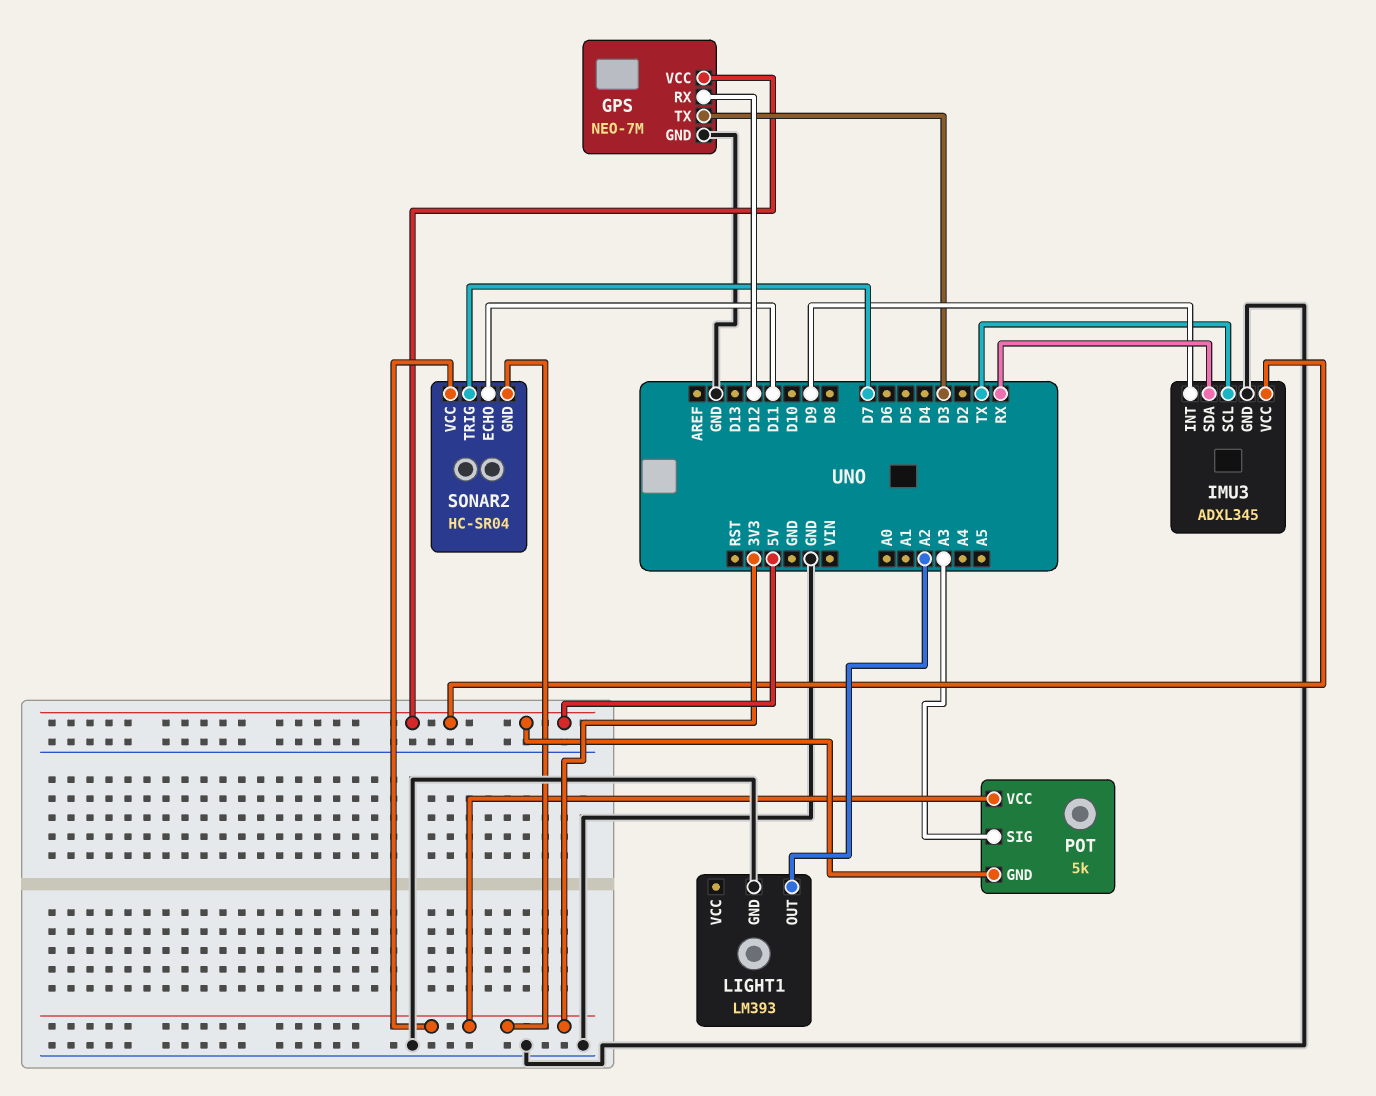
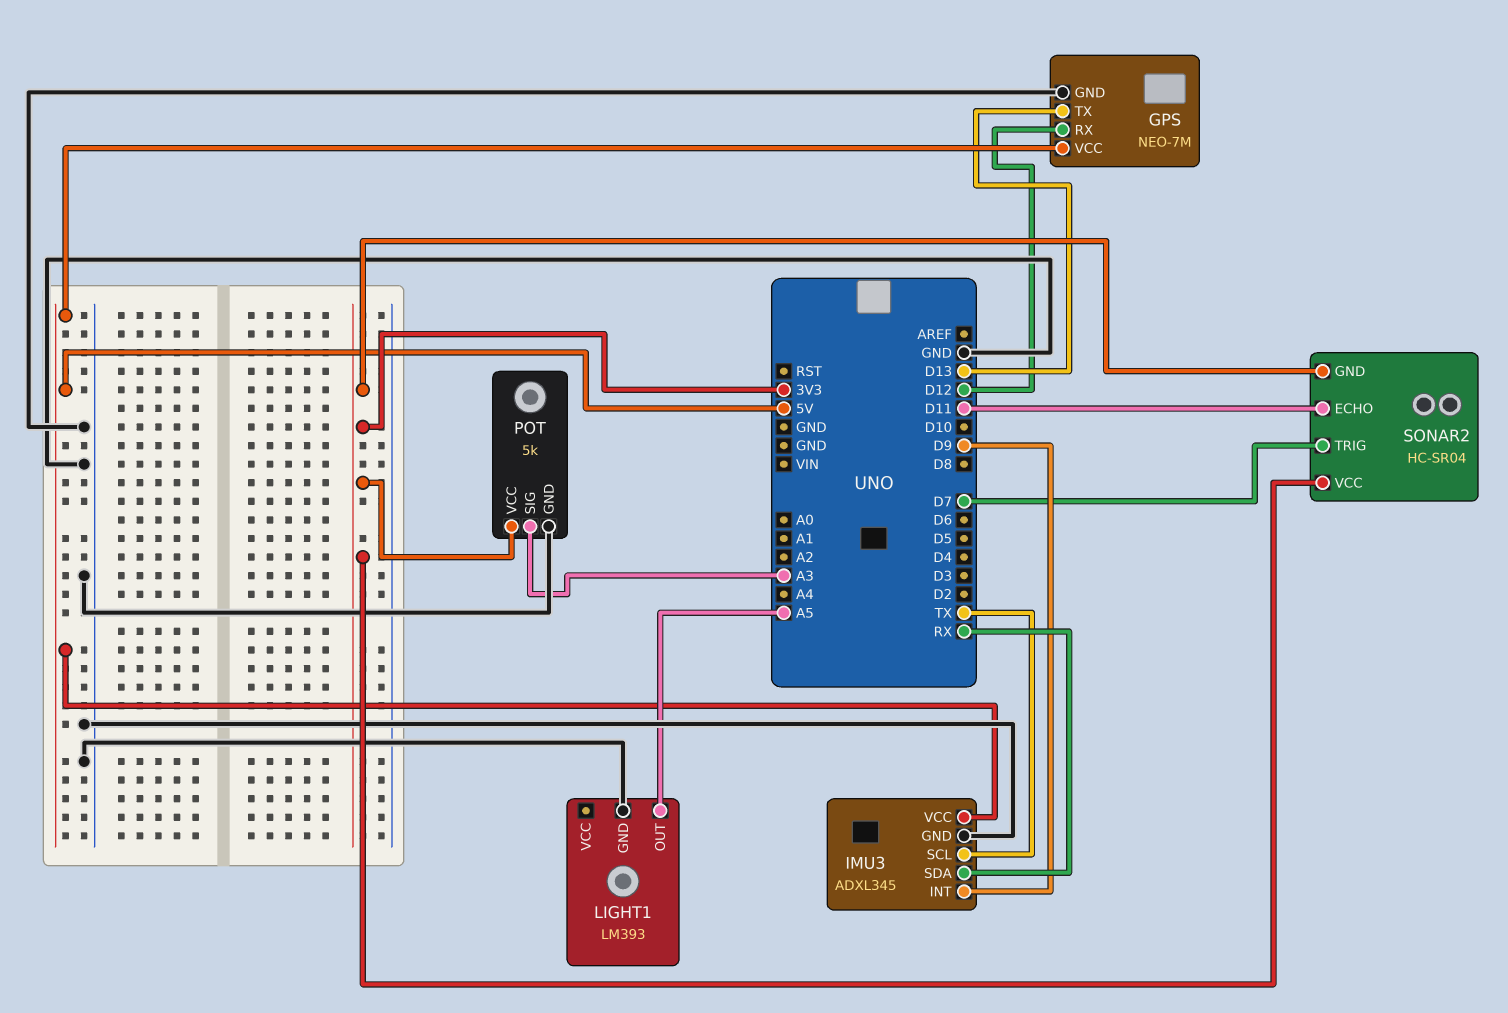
GPS pin TX: D3 -> D13
LIGHT1 pin OUT: A2 -> A5
POT pin GND: 5V -> GND

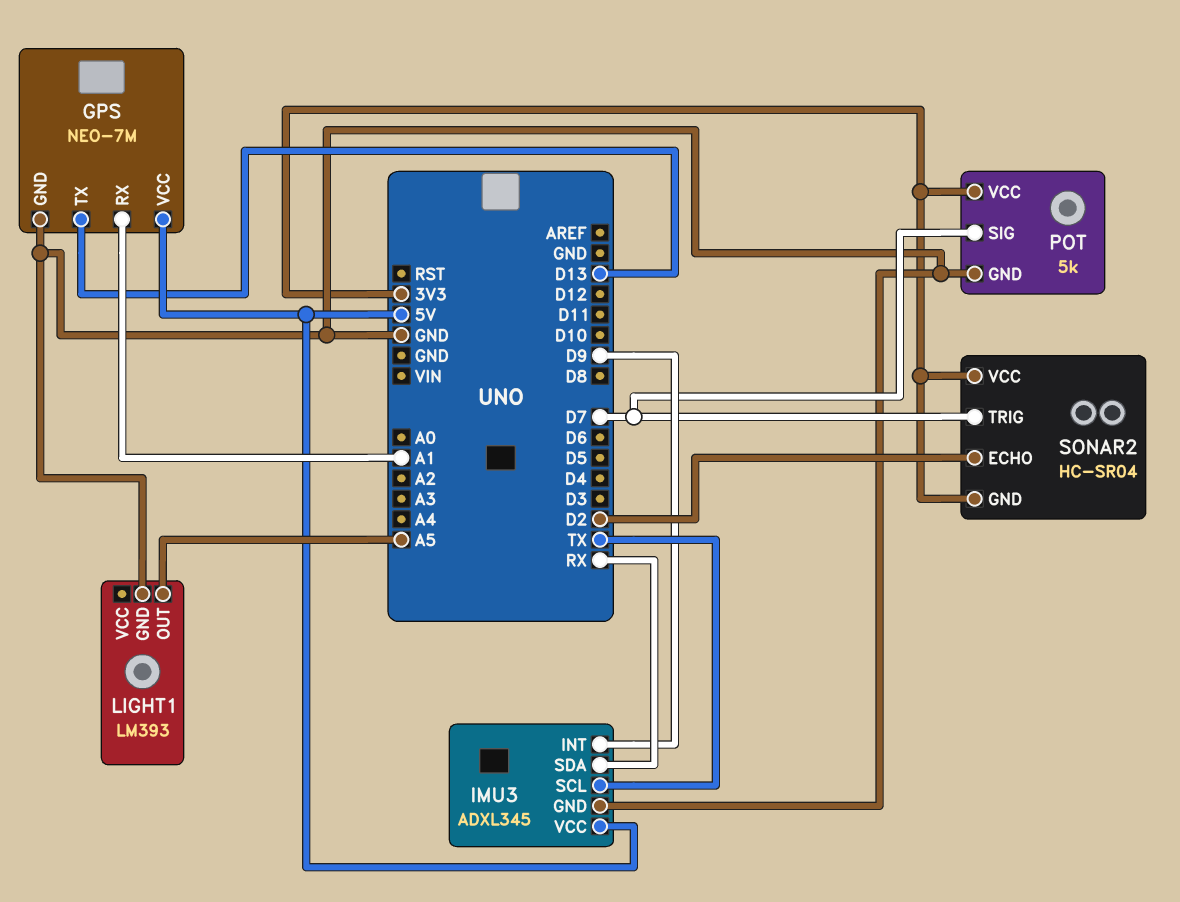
GPS pin RX: D12 -> A1
POT pin SIG: A3 -> D7
SONAR2 pin ECHO: D11 -> D2

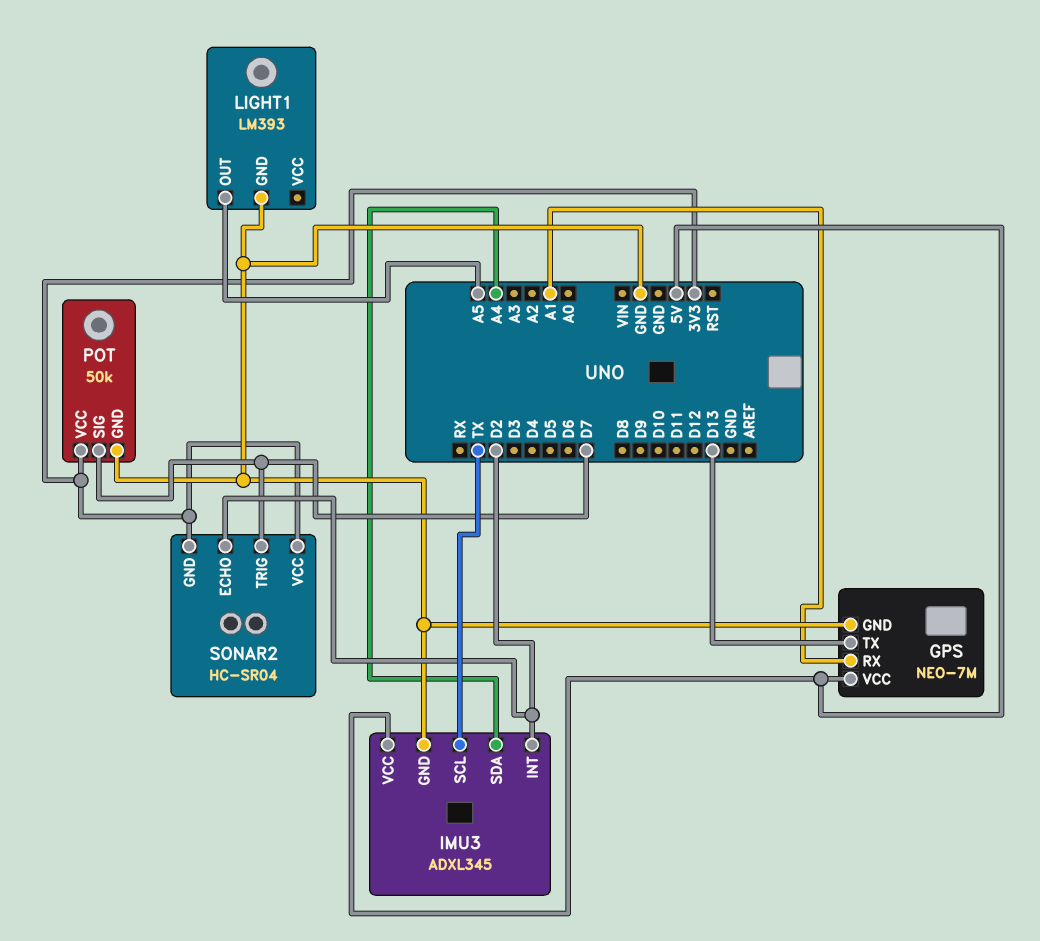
IMU3 pin INT: D9 -> D2
IMU3 pin SDA: RX -> A4
POT: 5k -> 50k

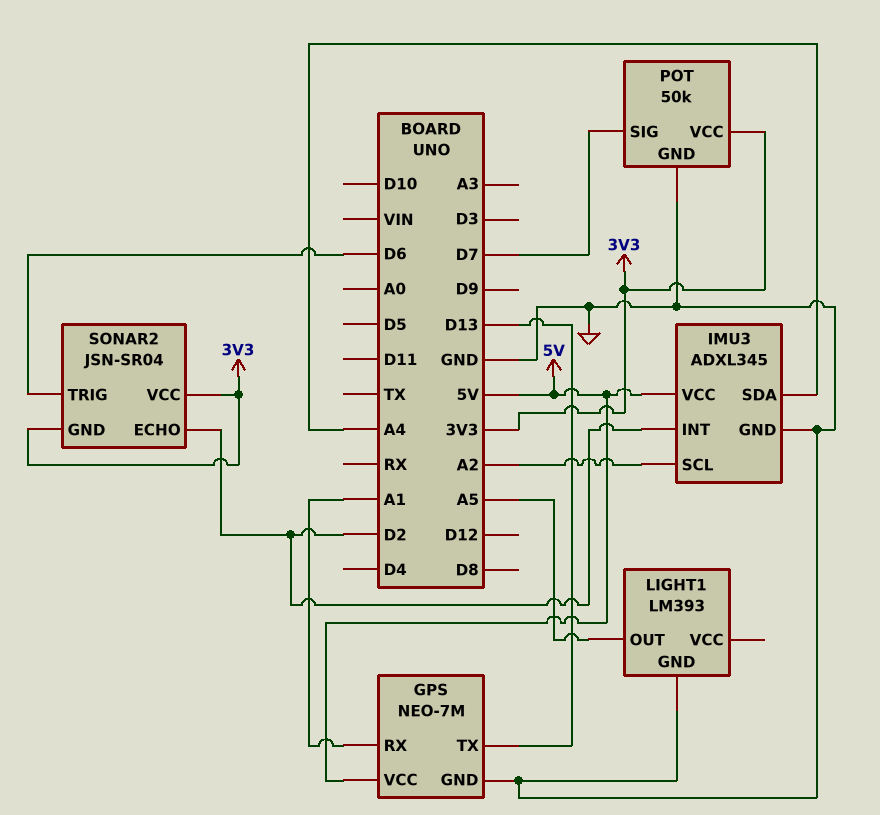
IMU3 pin SCL: TX -> A2
SONAR2: HC-SR04 -> JSN-SR04
SONAR2 pin TRIG: D7 -> D6

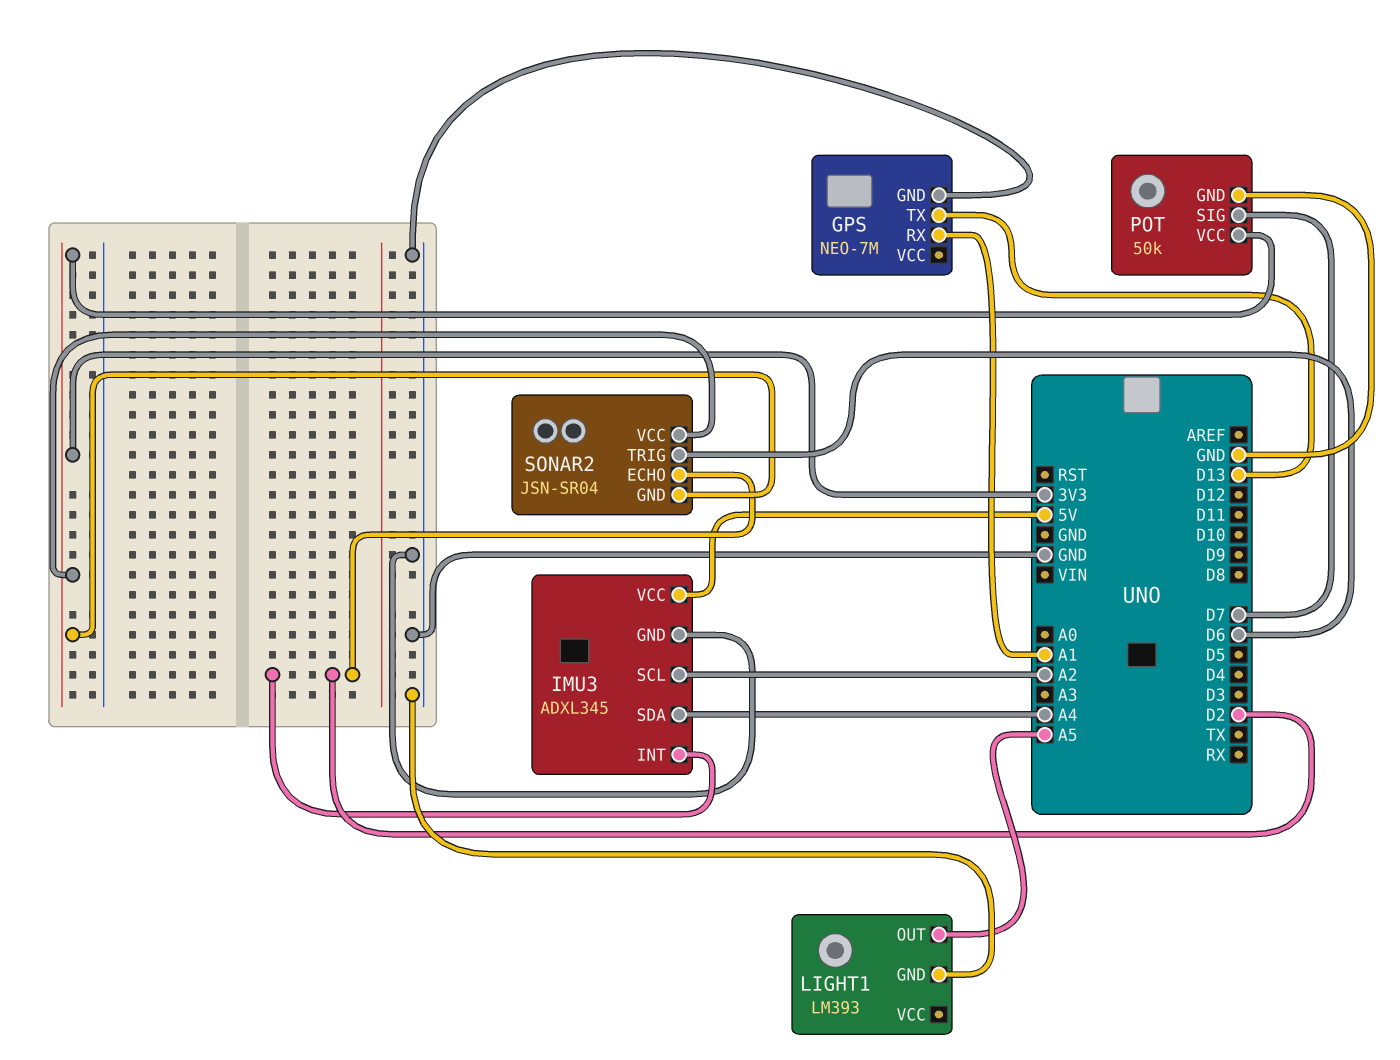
GPS pin VCC: 5V -> none

